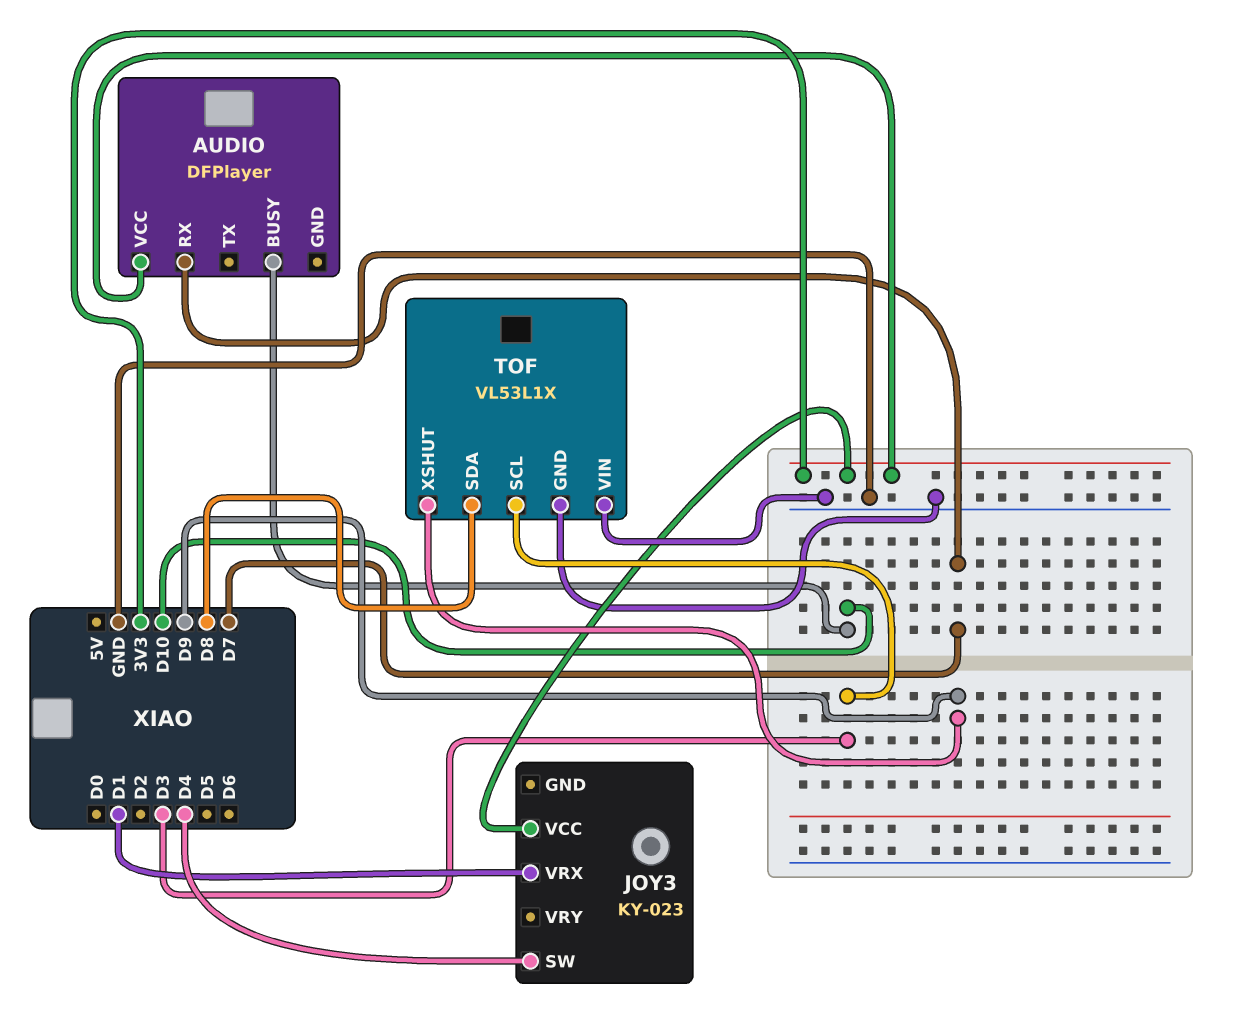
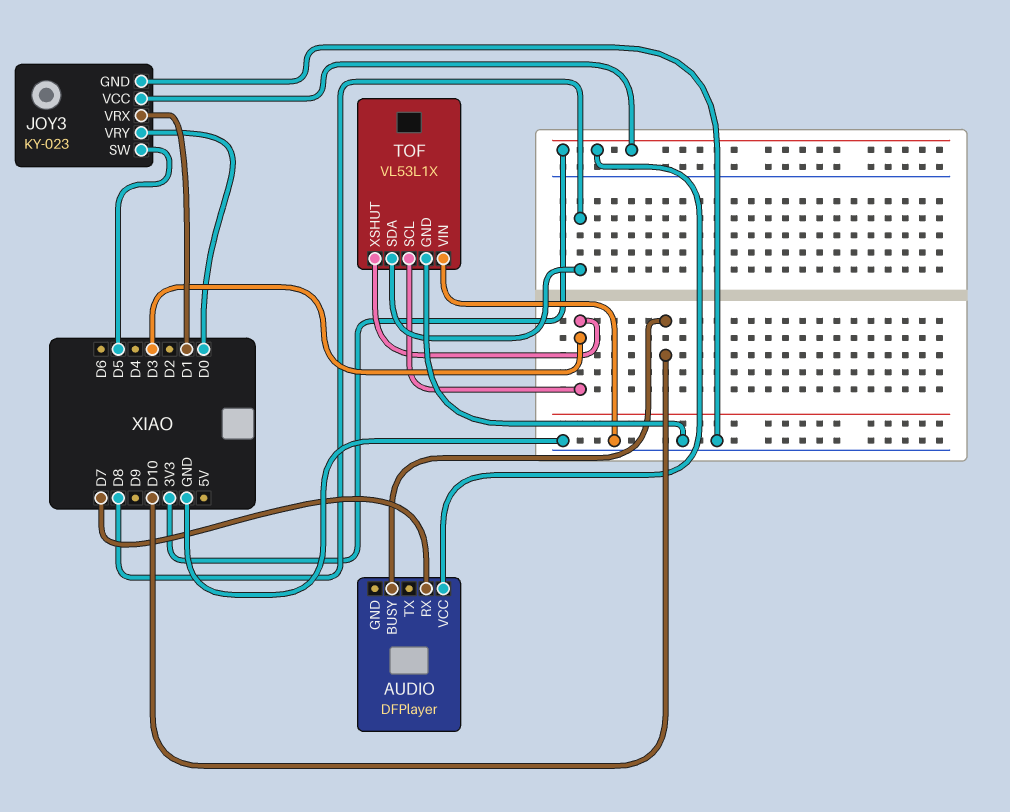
JOY3 pin GND: none -> GND
JOY3 pin SW: D4 -> D5
JOY3 pin VRY: none -> D0
TOF pin XSHUT: D9 -> D3

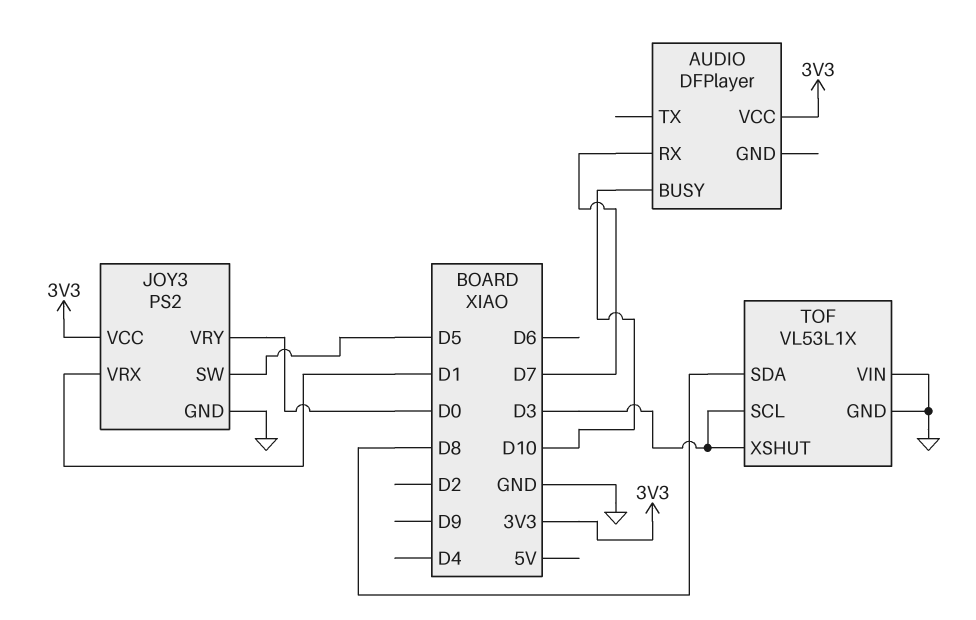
JOY3: KY-023 -> PS2

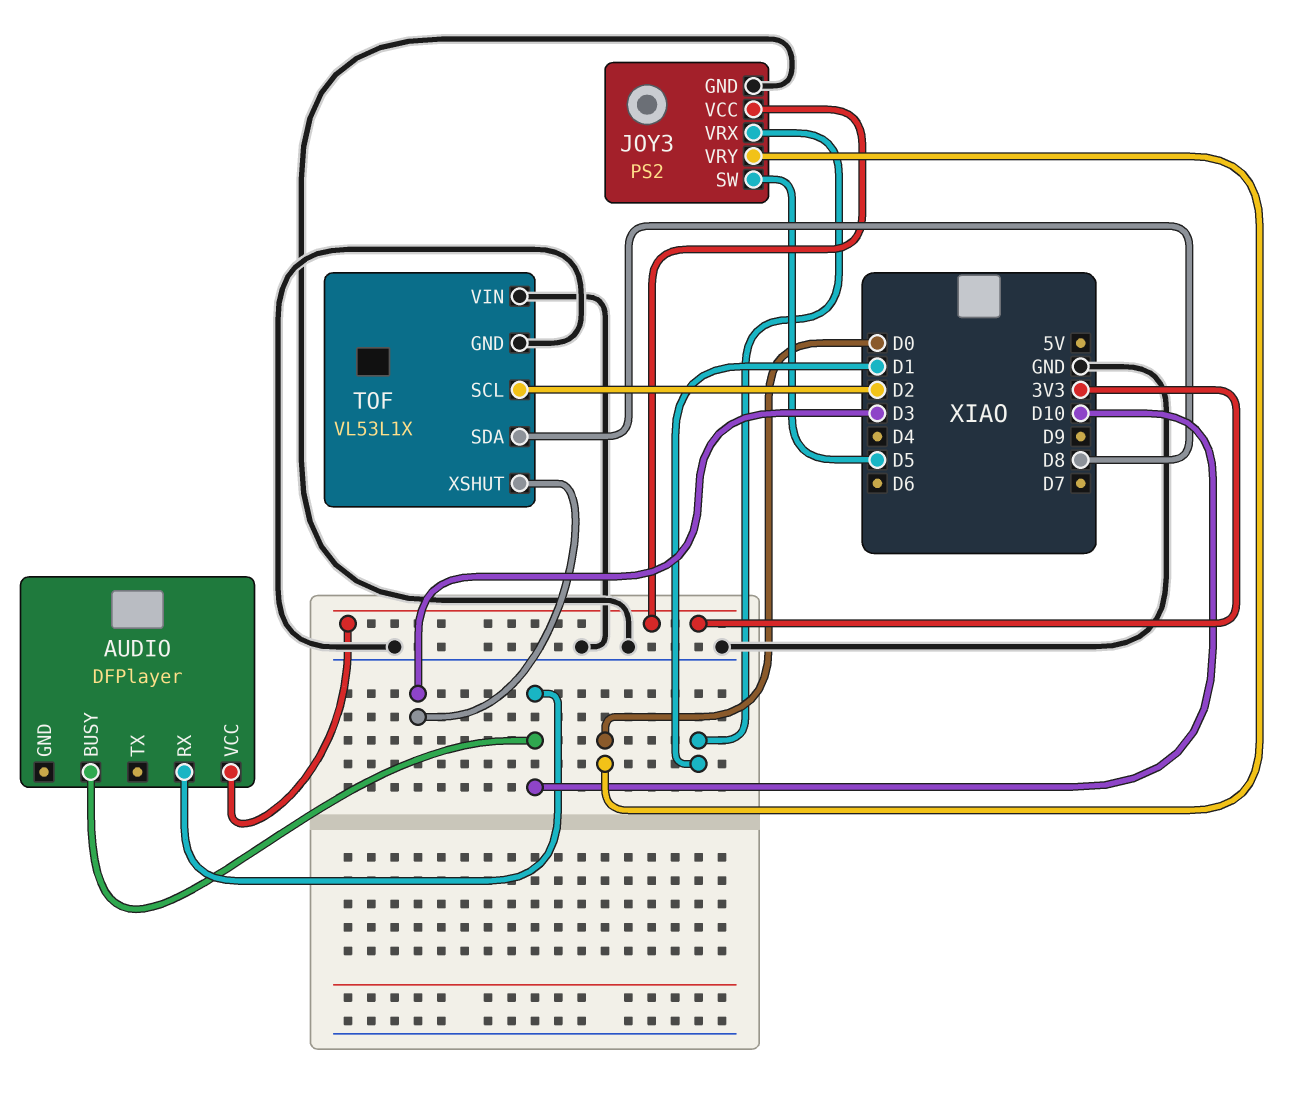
AUDIO pin RX: D7 -> D10
TOF pin SCL: D3 -> D2

